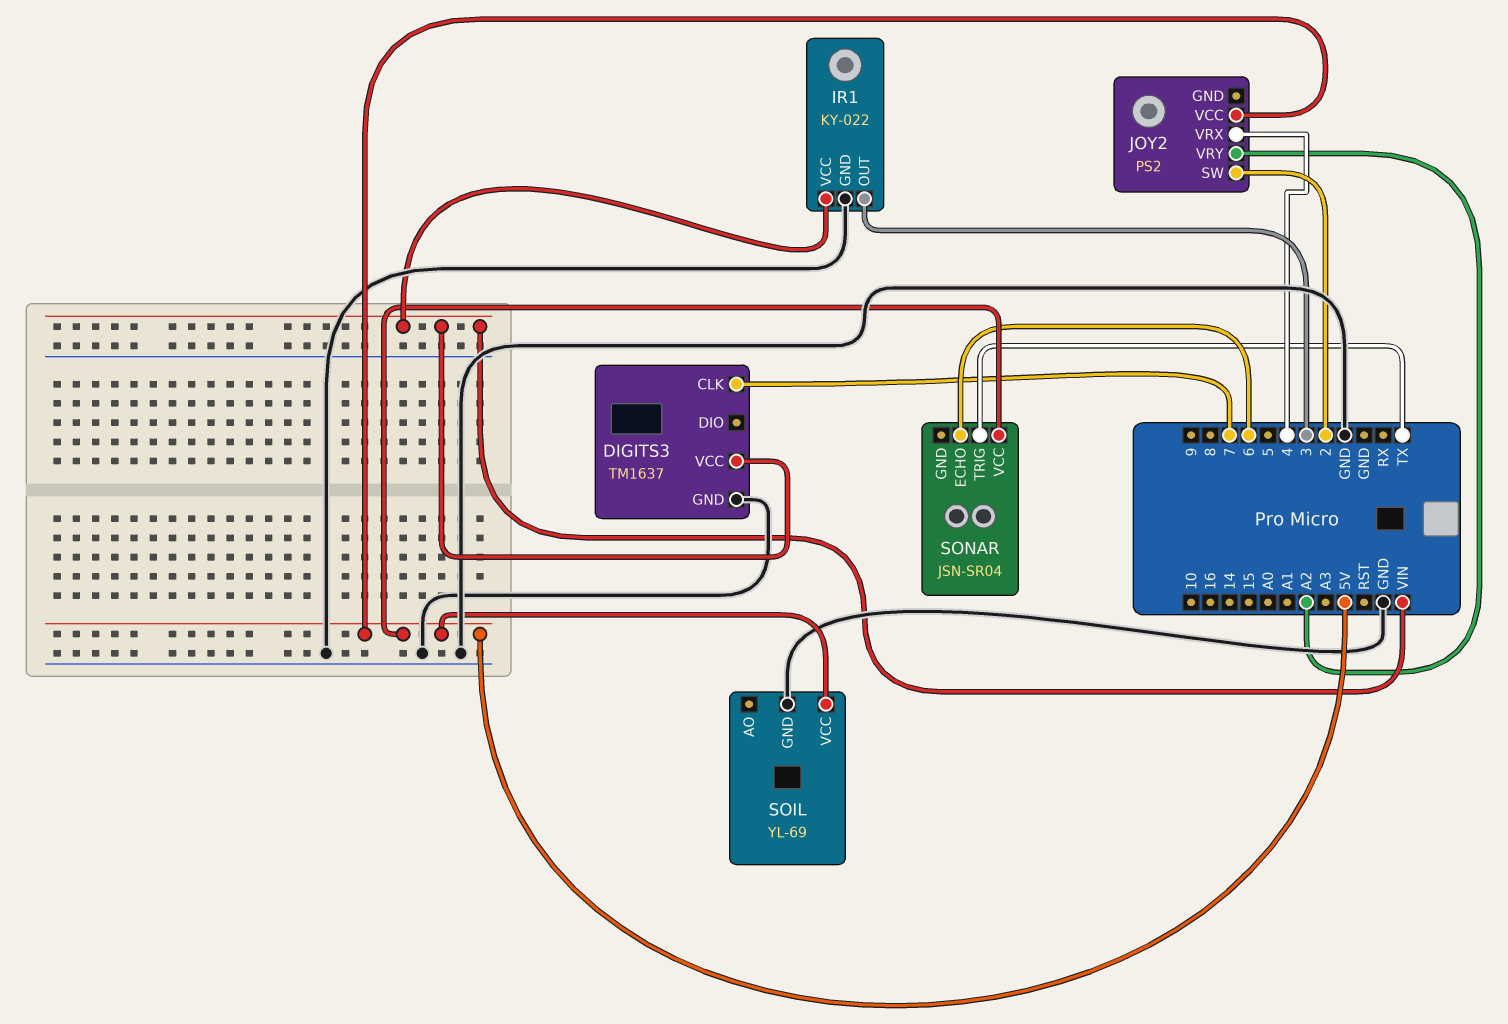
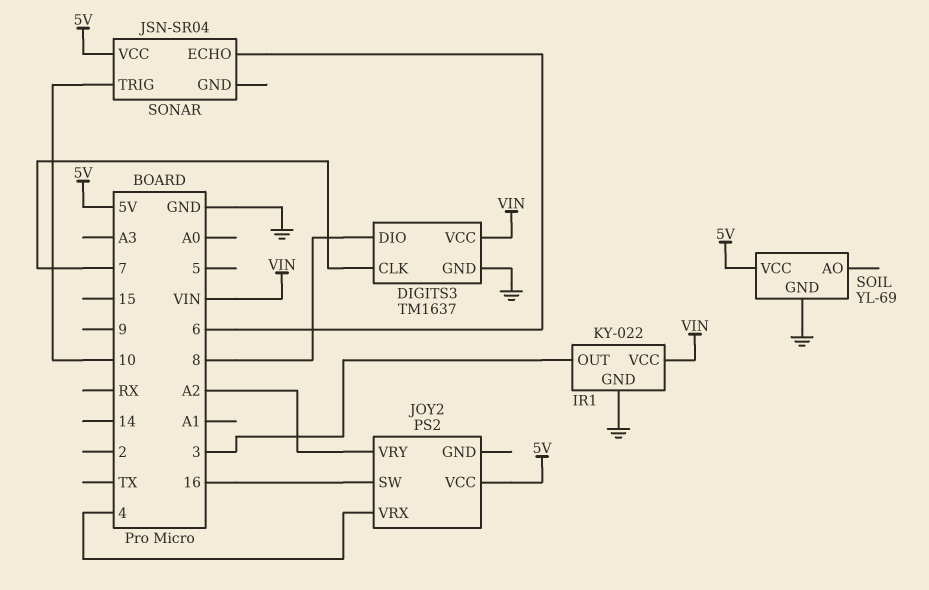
DIGITS3 pin DIO: none -> 8
JOY2 pin SW: 2 -> 16
SONAR pin TRIG: TX -> 10

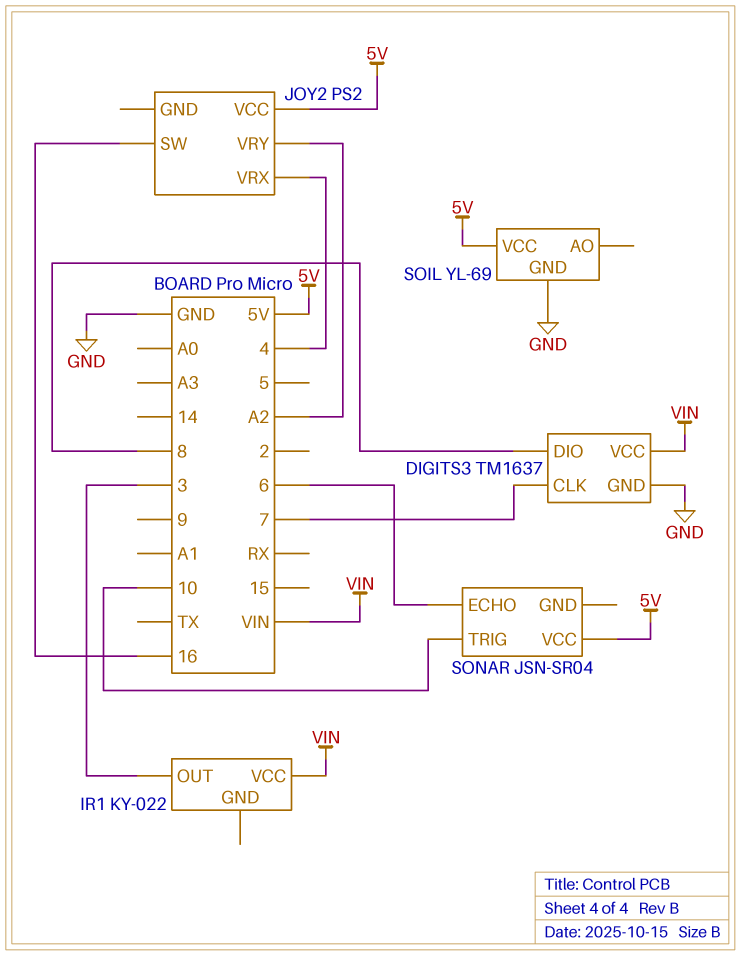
IR1 pin GND: GND -> none

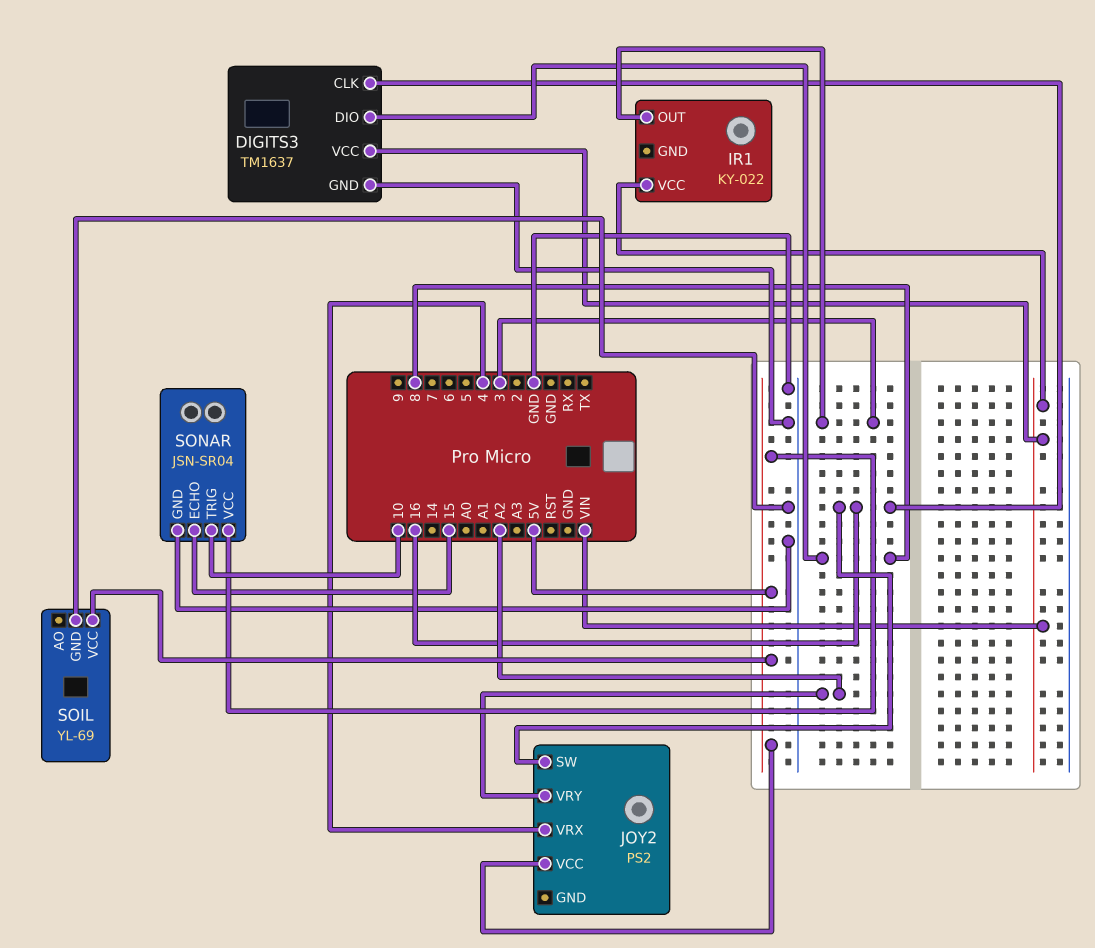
DIGITS3 pin CLK: 7 -> 16
SONAR pin ECHO: 6 -> 15
SONAR pin GND: none -> GND

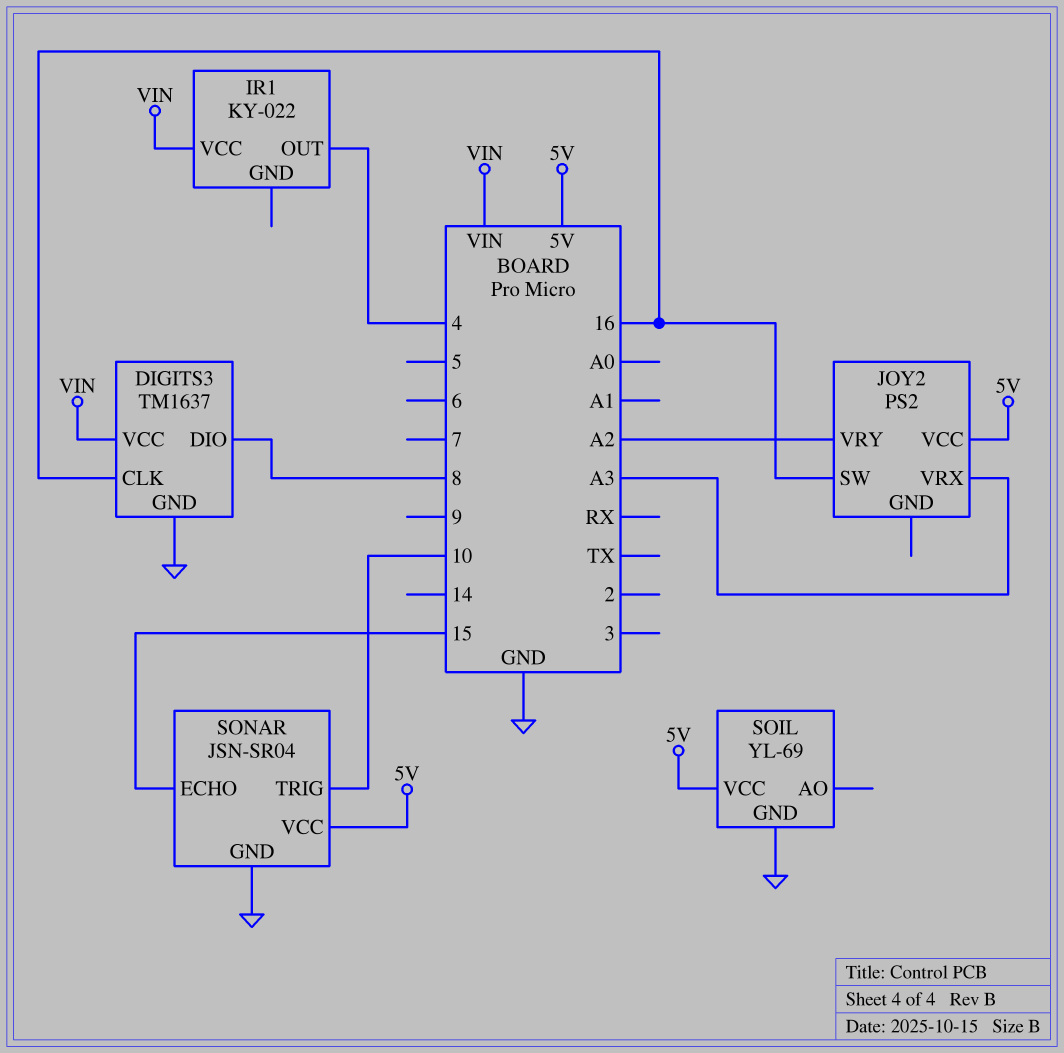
IR1 pin OUT: 3 -> 4
JOY2 pin VRX: 4 -> A3

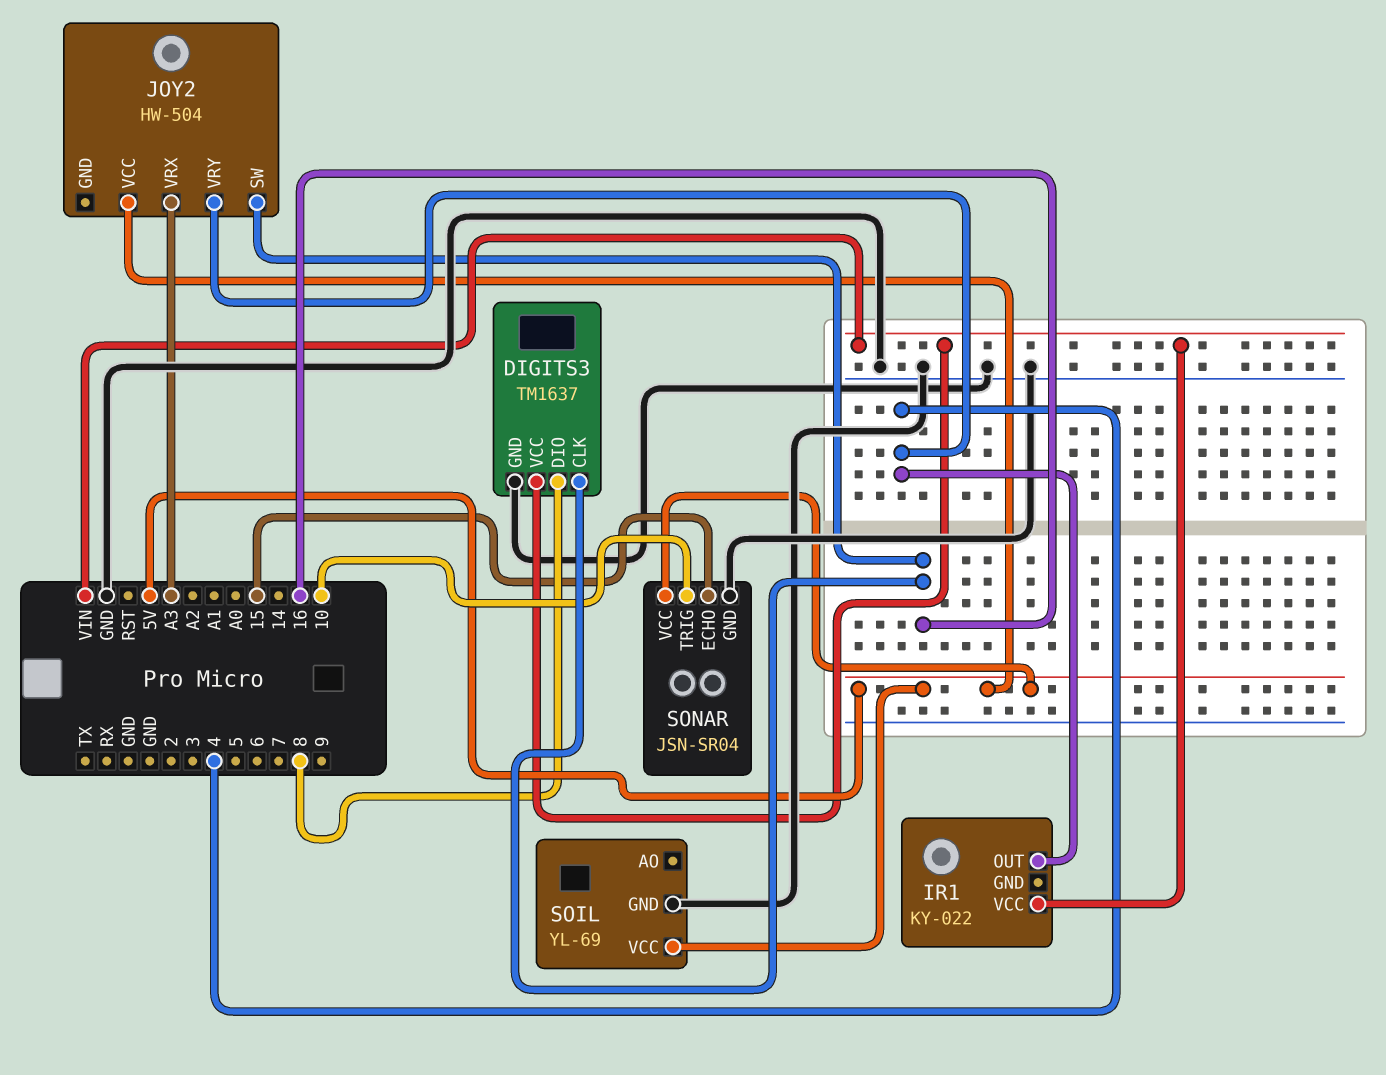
JOY2: PS2 -> HW-504
JOY2 pin VRY: A2 -> 4

